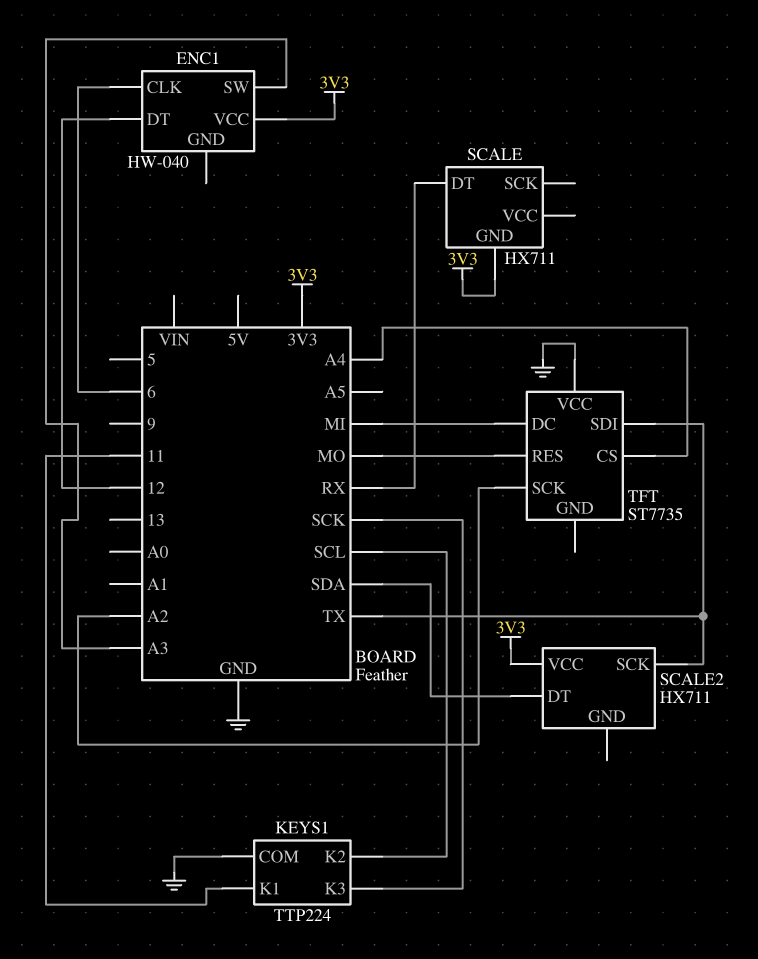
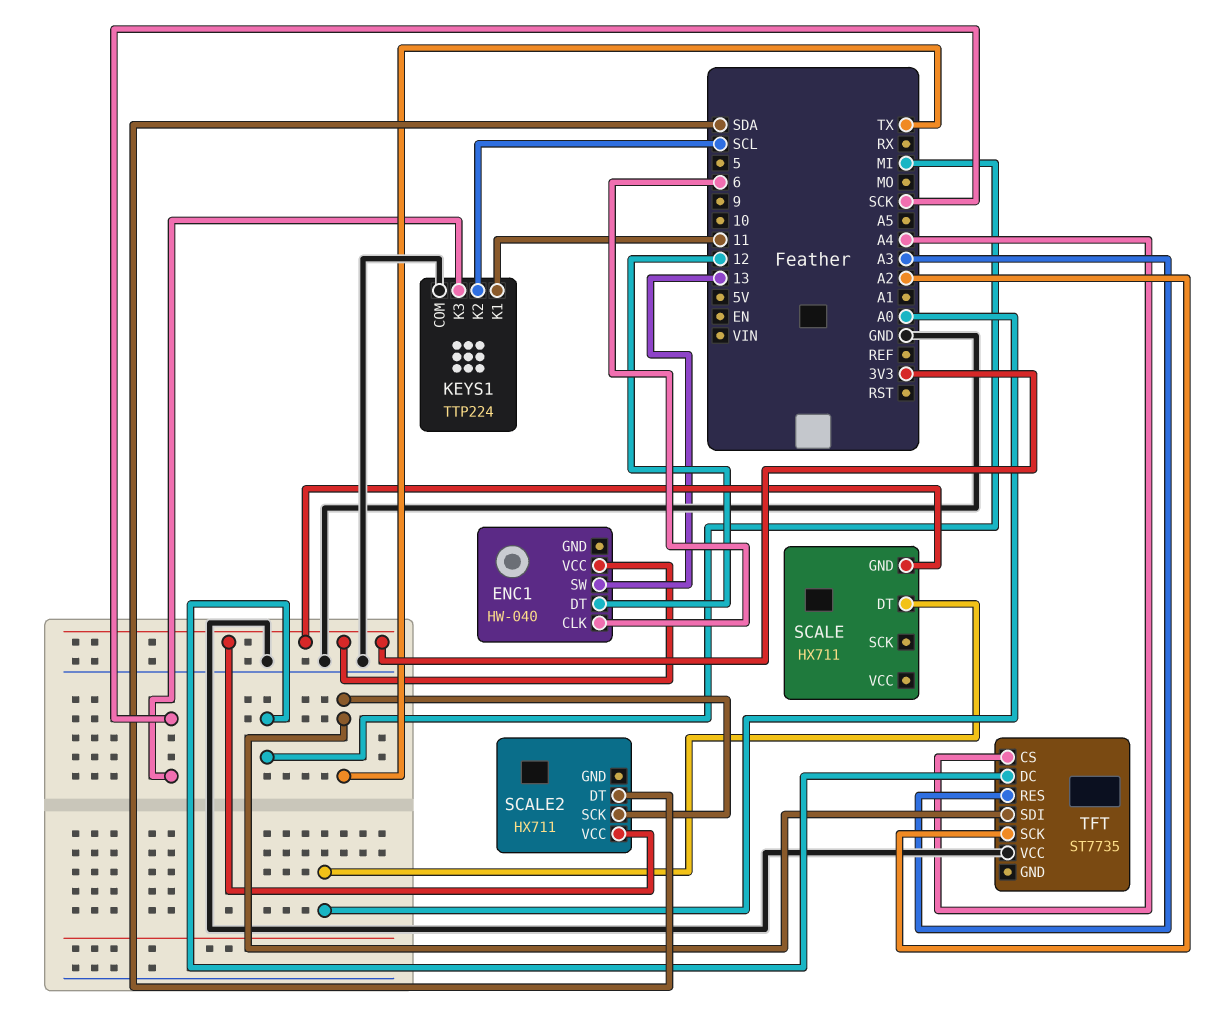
ENC1 pin SW: A3 -> 13
SCALE pin DT: RX -> A0
TFT pin RES: MO -> A3

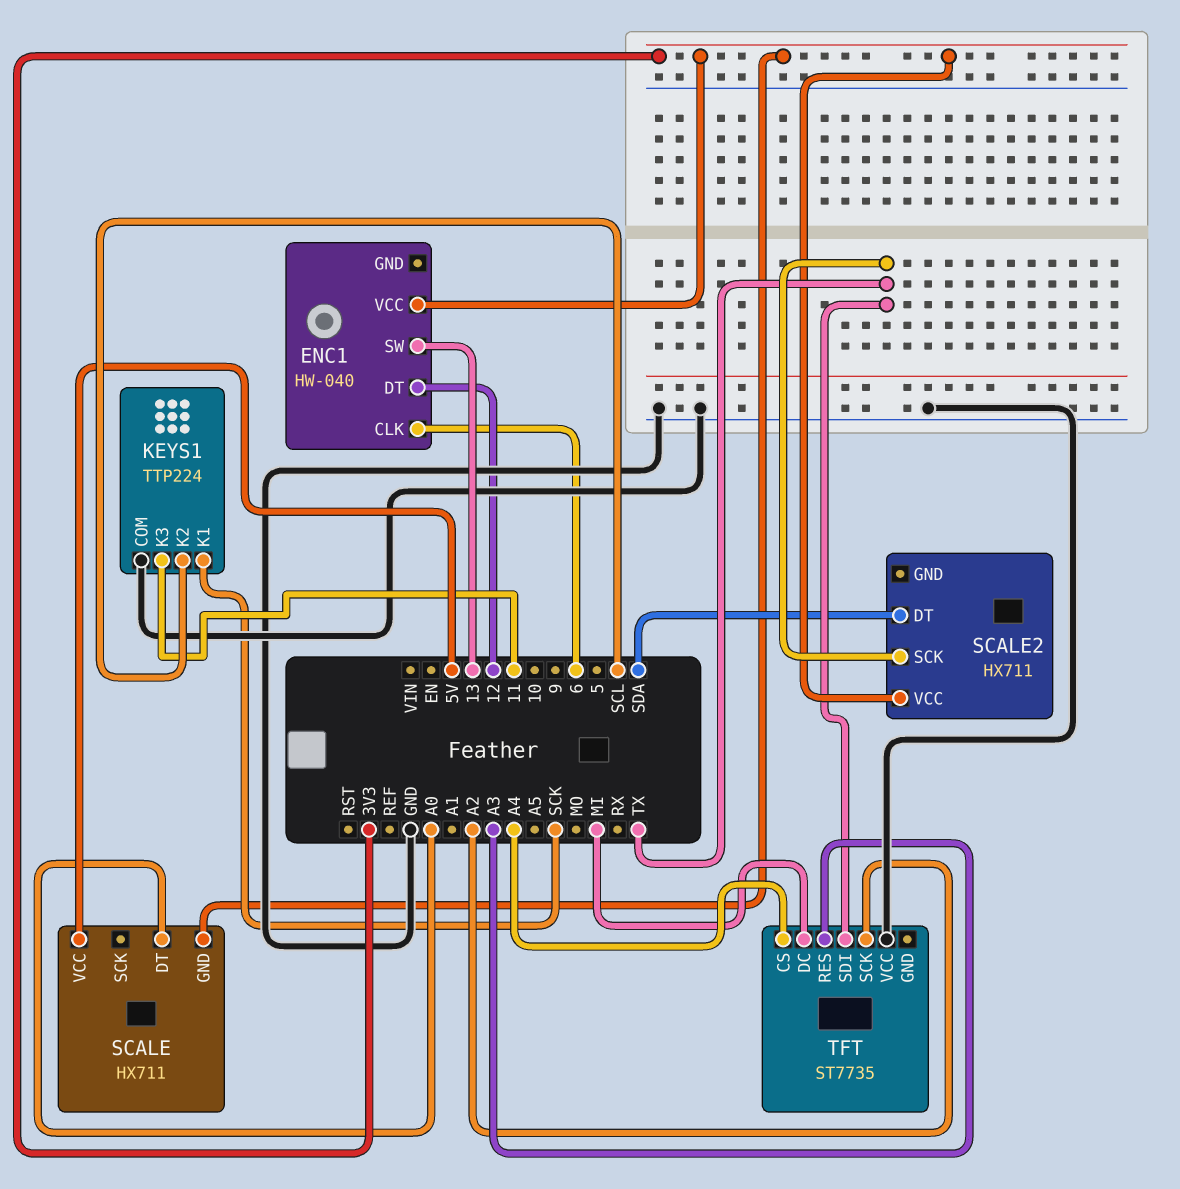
KEYS1 pin K1: 11 -> SCK
KEYS1 pin K3: SCK -> 11
SCALE pin VCC: none -> 5V

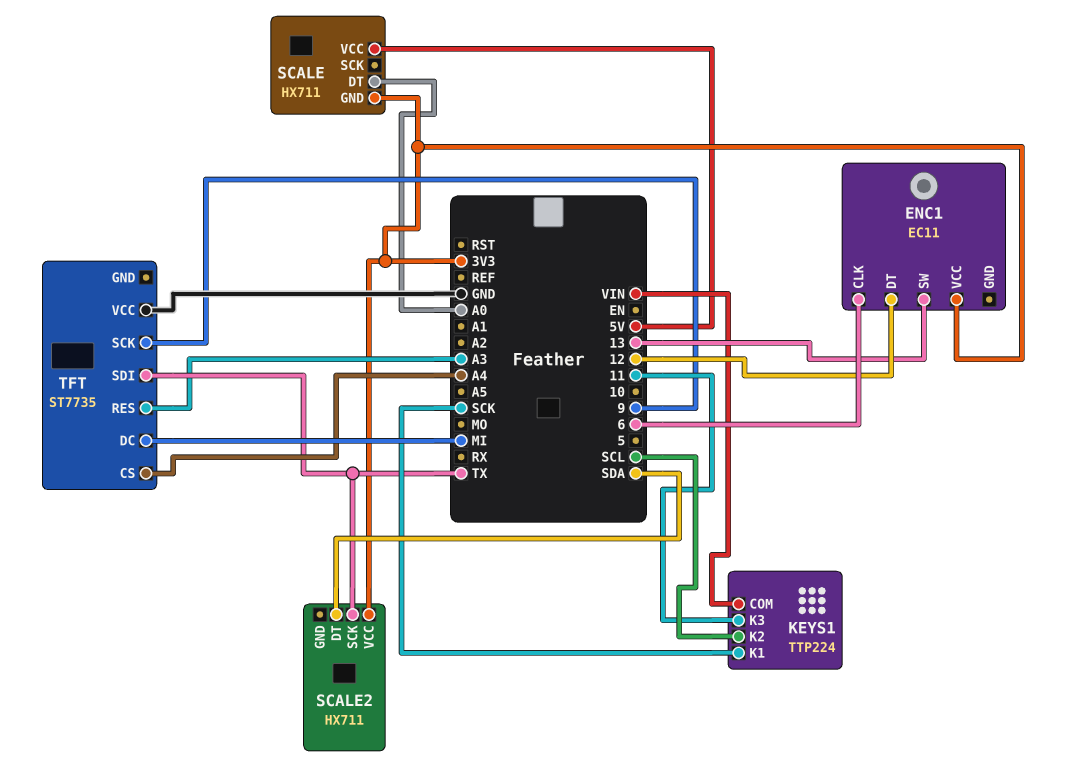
ENC1: HW-040 -> EC11
KEYS1 pin COM: GND -> VIN
TFT pin SCK: A2 -> 9

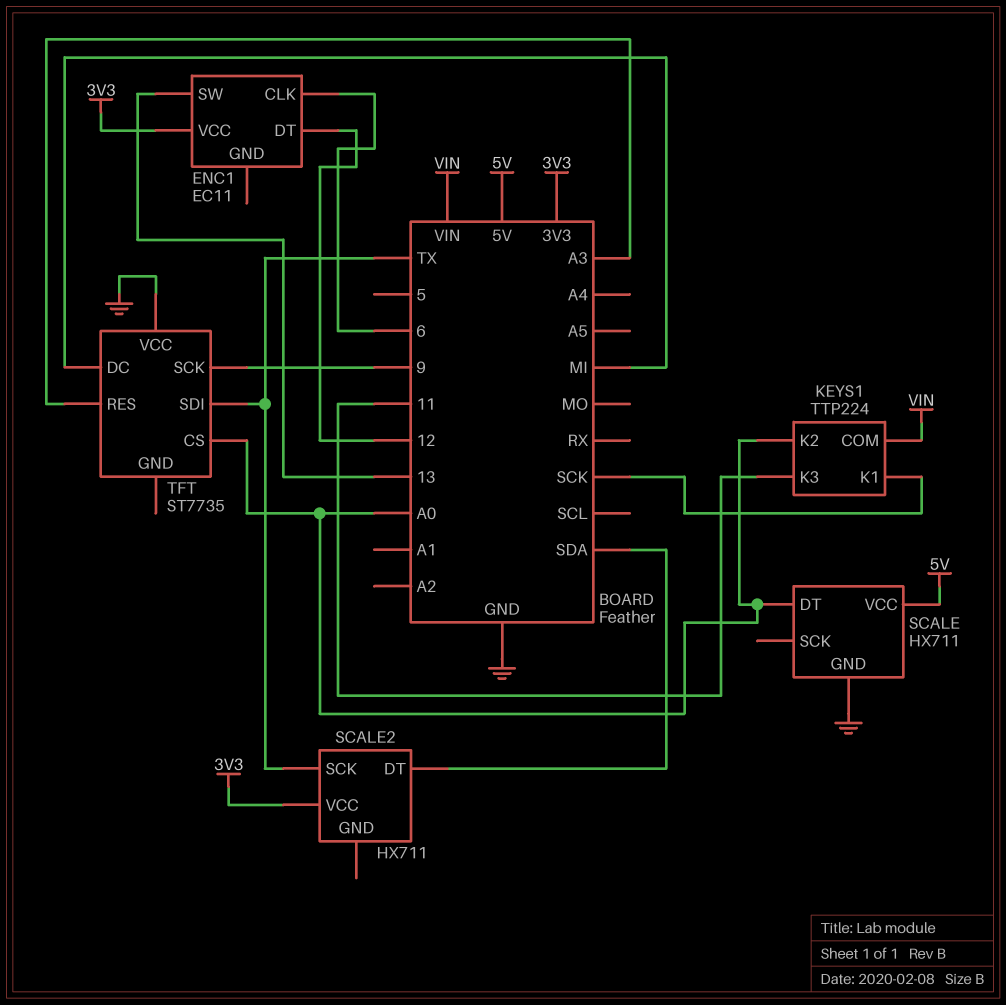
KEYS1 pin K2: SCL -> A0
SCALE pin GND: 3V3 -> GND
TFT pin CS: A4 -> A0

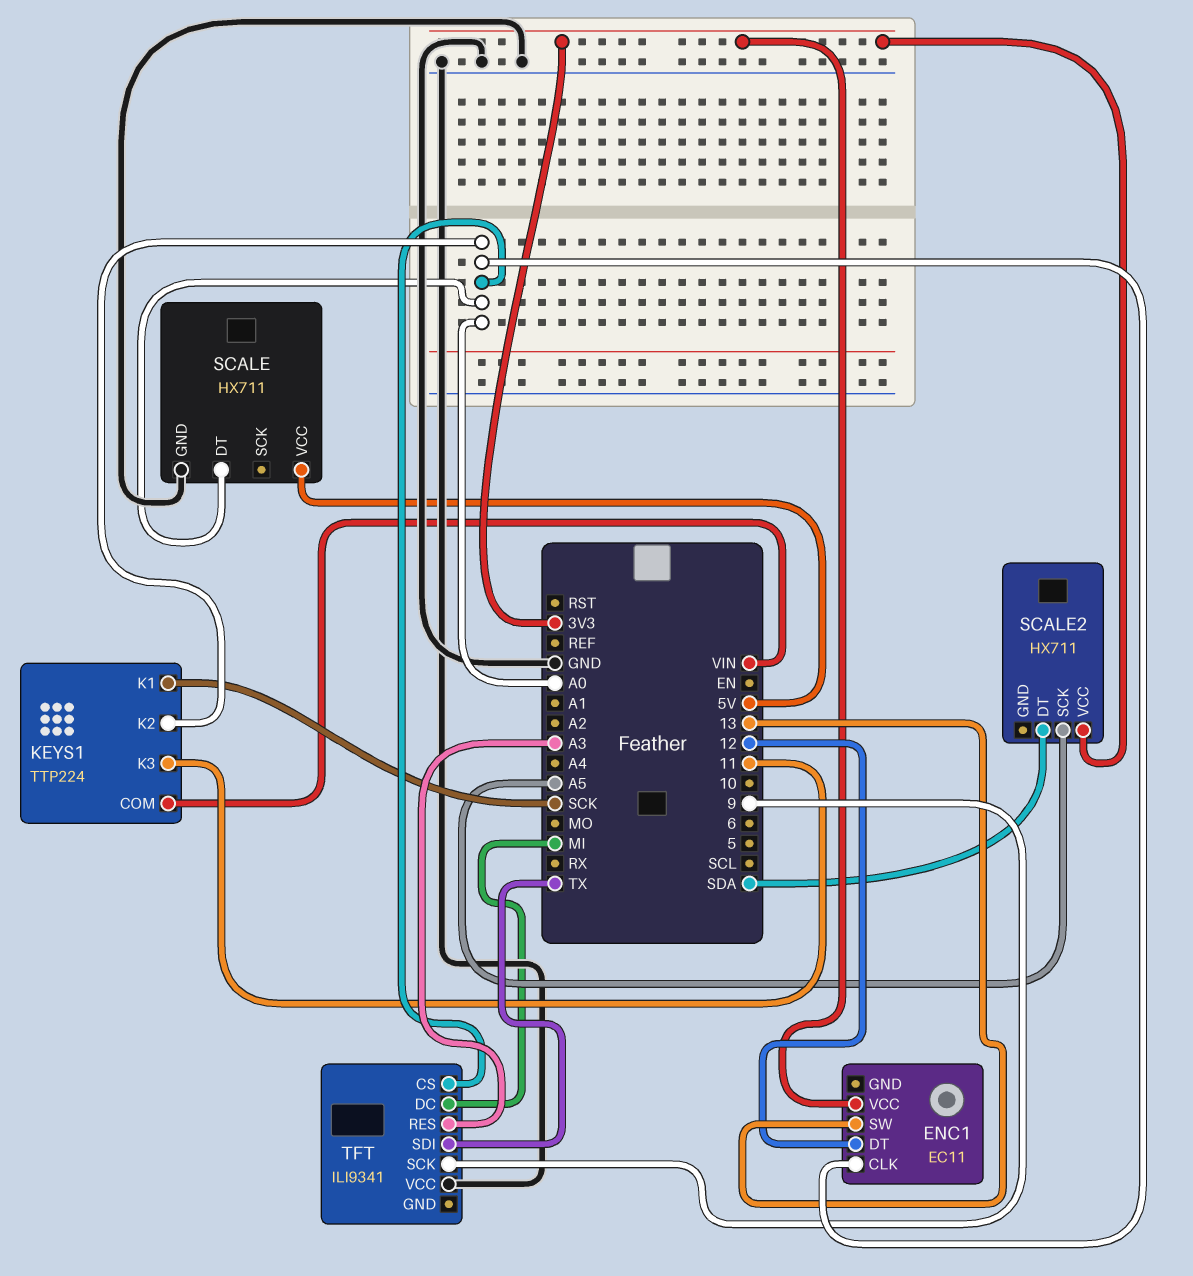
ENC1 pin CLK: 6 -> A0
SCALE2 pin SCK: TX -> A5
TFT: ST7735 -> ILI9341

